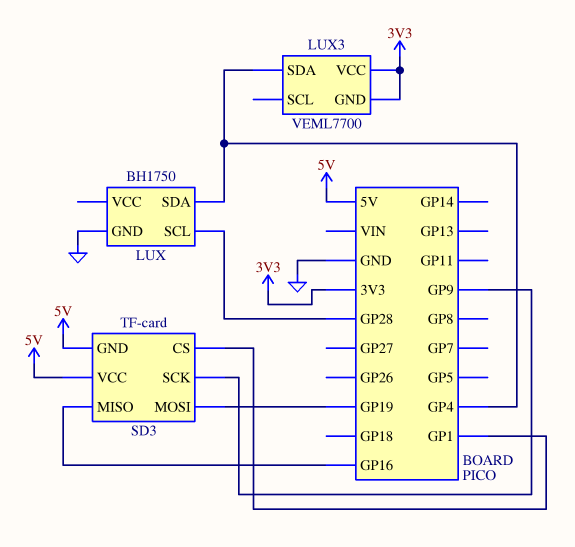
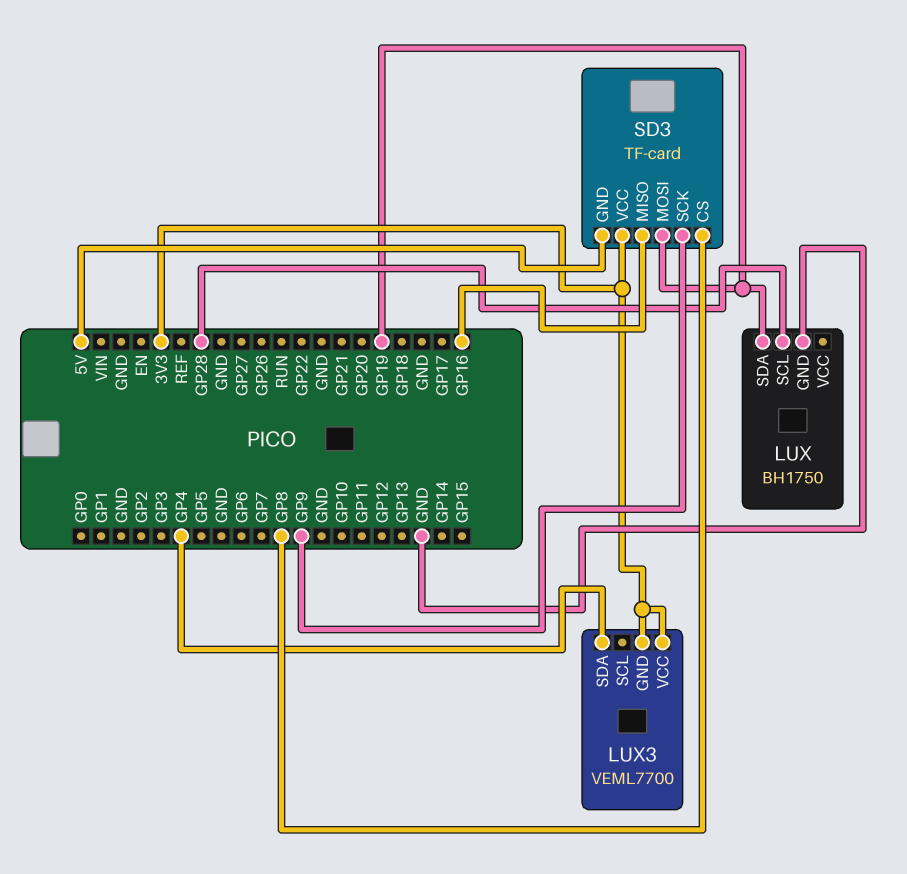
LUX pin SDA: GP4 -> GP19
SD3 pin CS: GP1 -> GP8
SD3 pin VCC: 5V -> 3V3

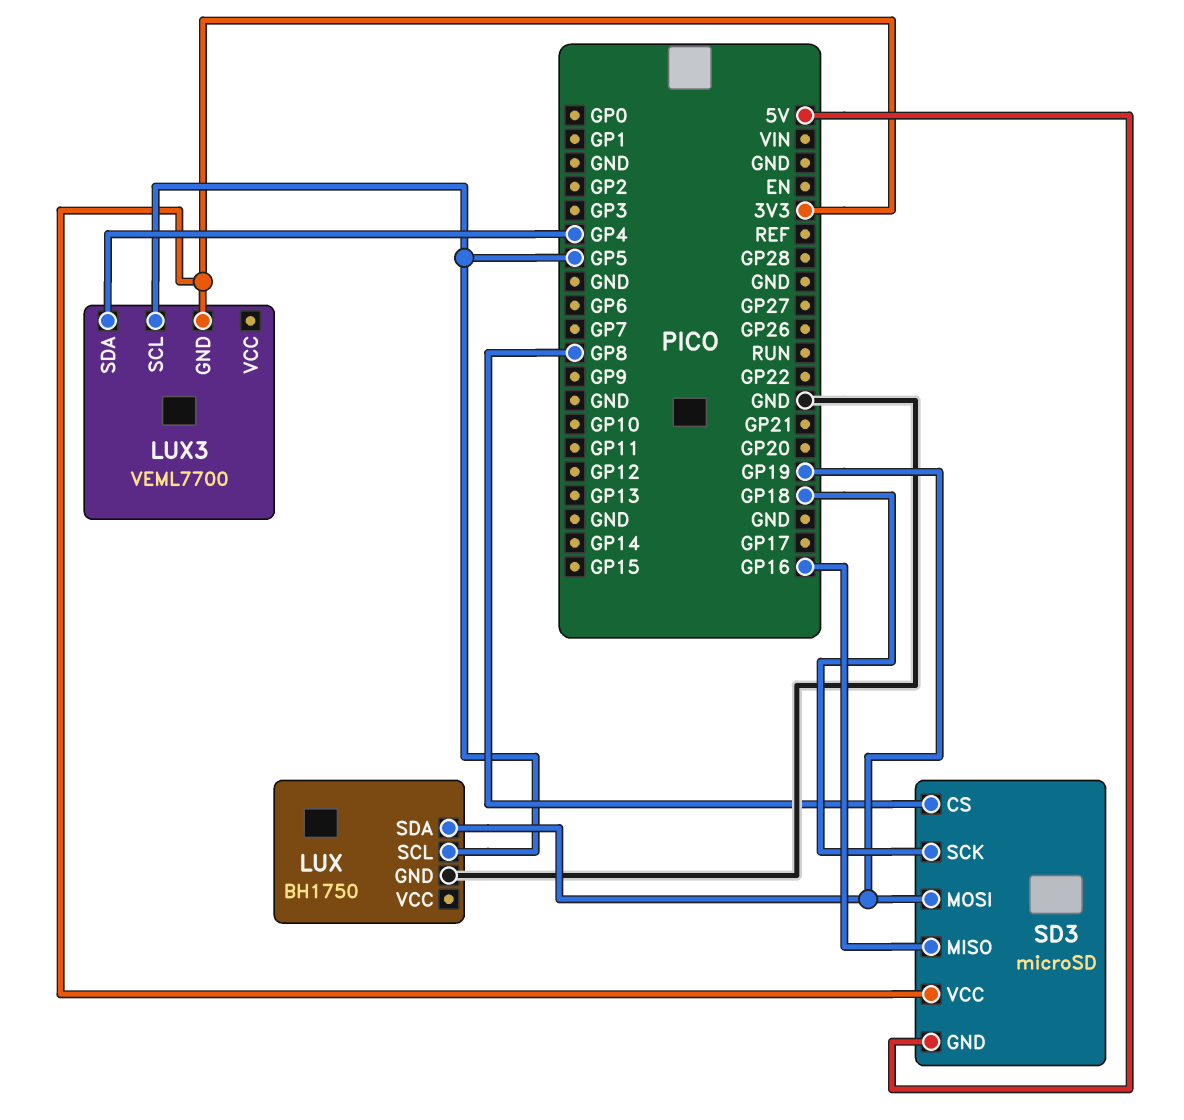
LUX pin SCL: GP28 -> GP5
LUX3 pin SCL: none -> GP5
LUX3 pin VCC: 3V3 -> none
SD3: TF-card -> microSD
SD3 pin SCK: GP9 -> GP18

